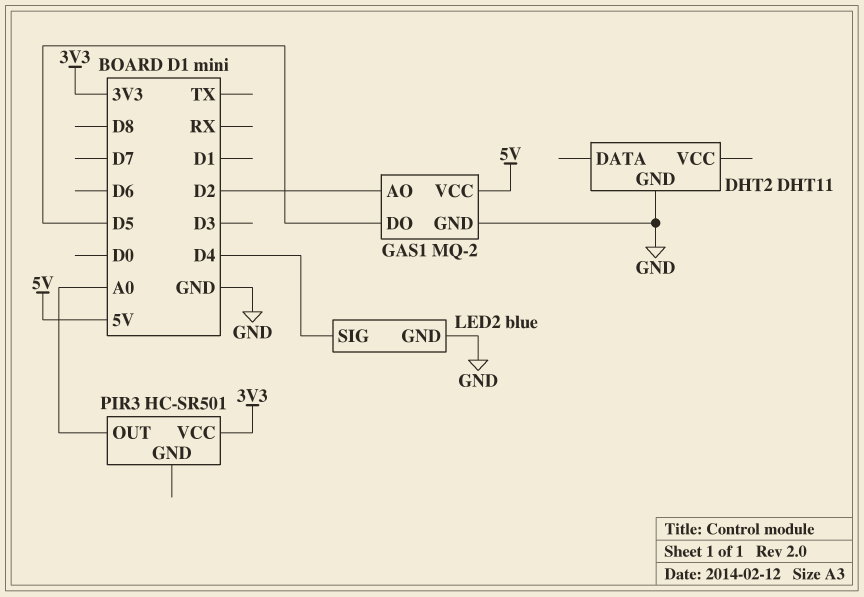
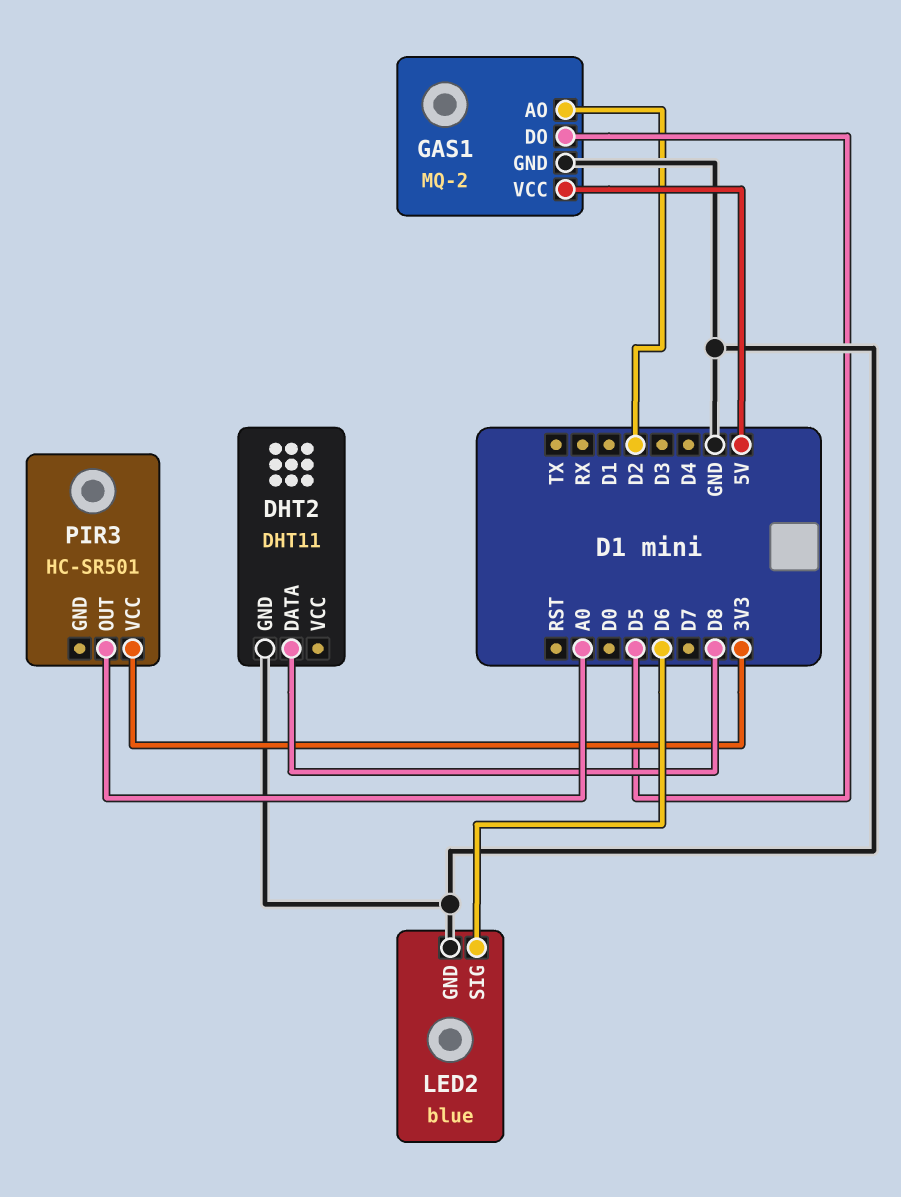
DHT2 pin DATA: none -> D8
LED2 pin SIG: D4 -> D6

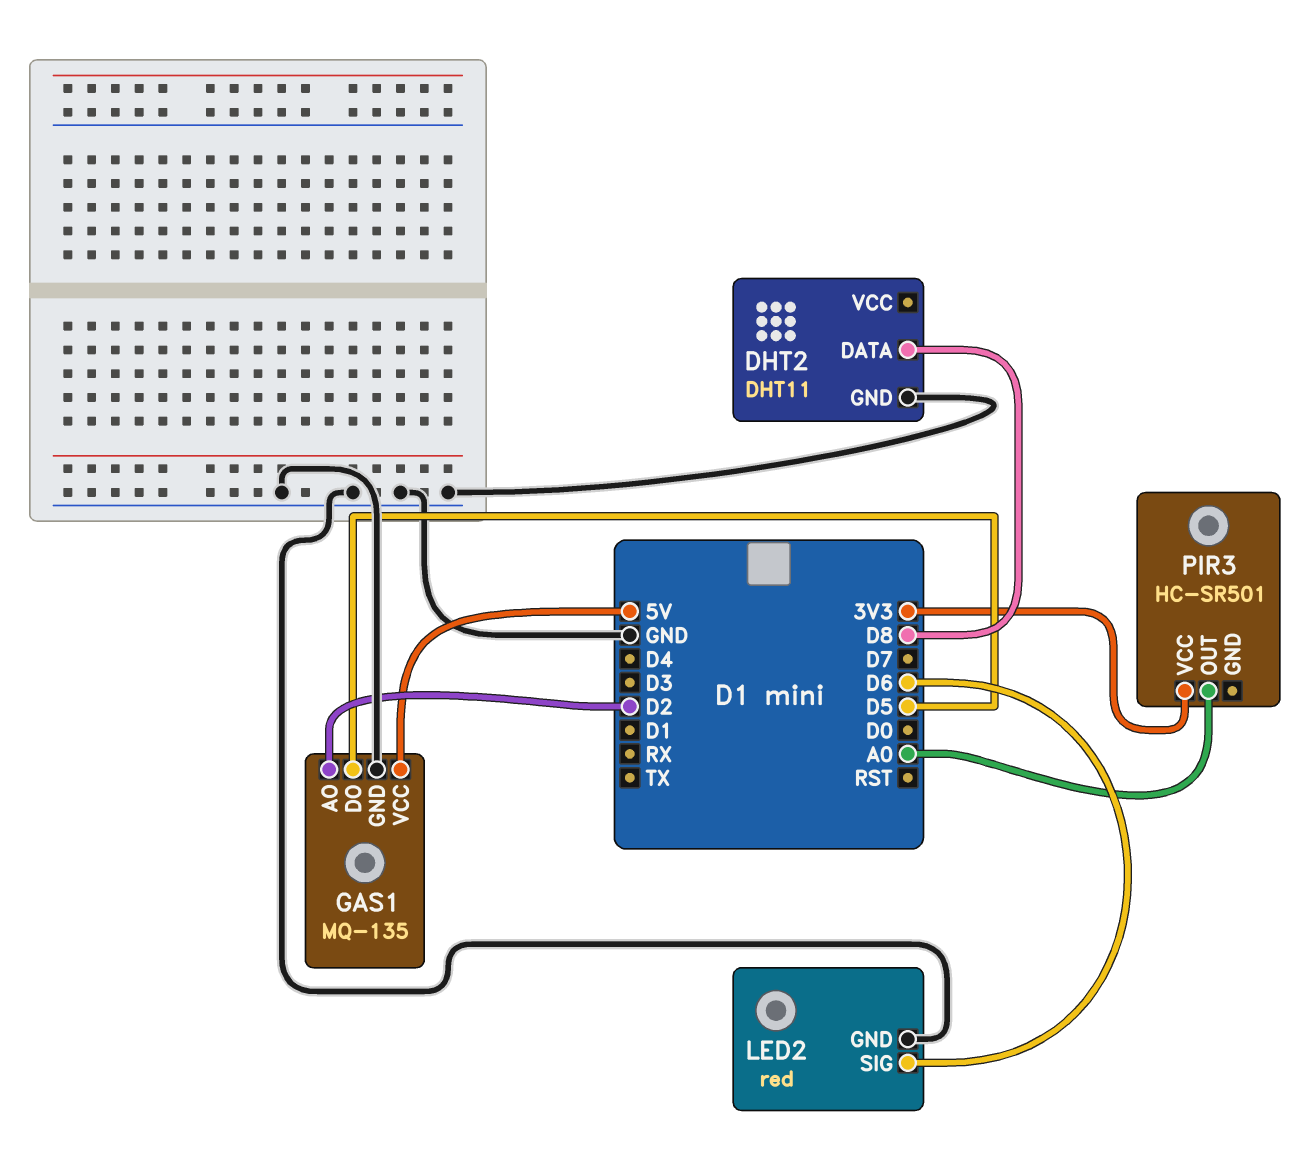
GAS1: MQ-2 -> MQ-135
LED2: blue -> red

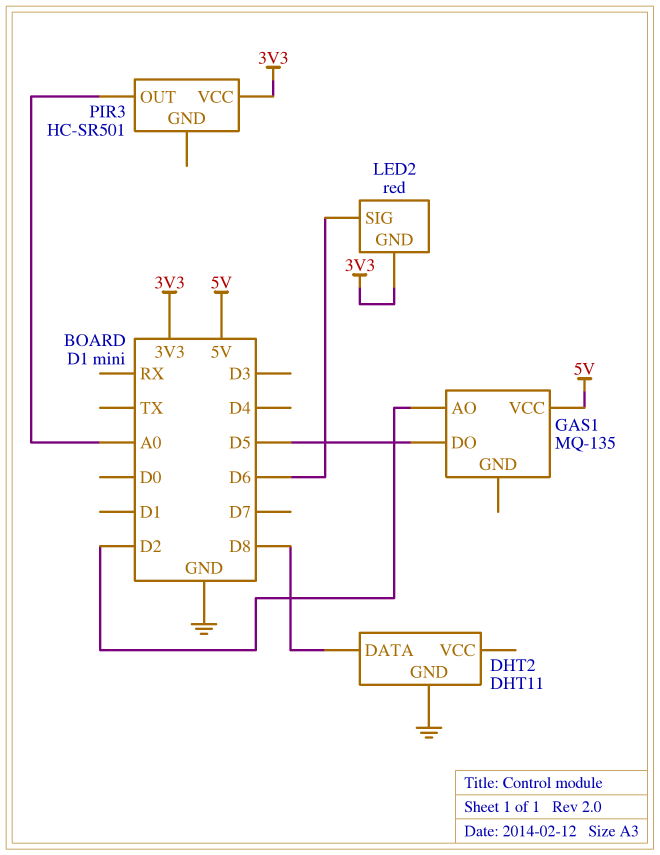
GAS1 pin GND: GND -> none
LED2 pin GND: GND -> 3V3

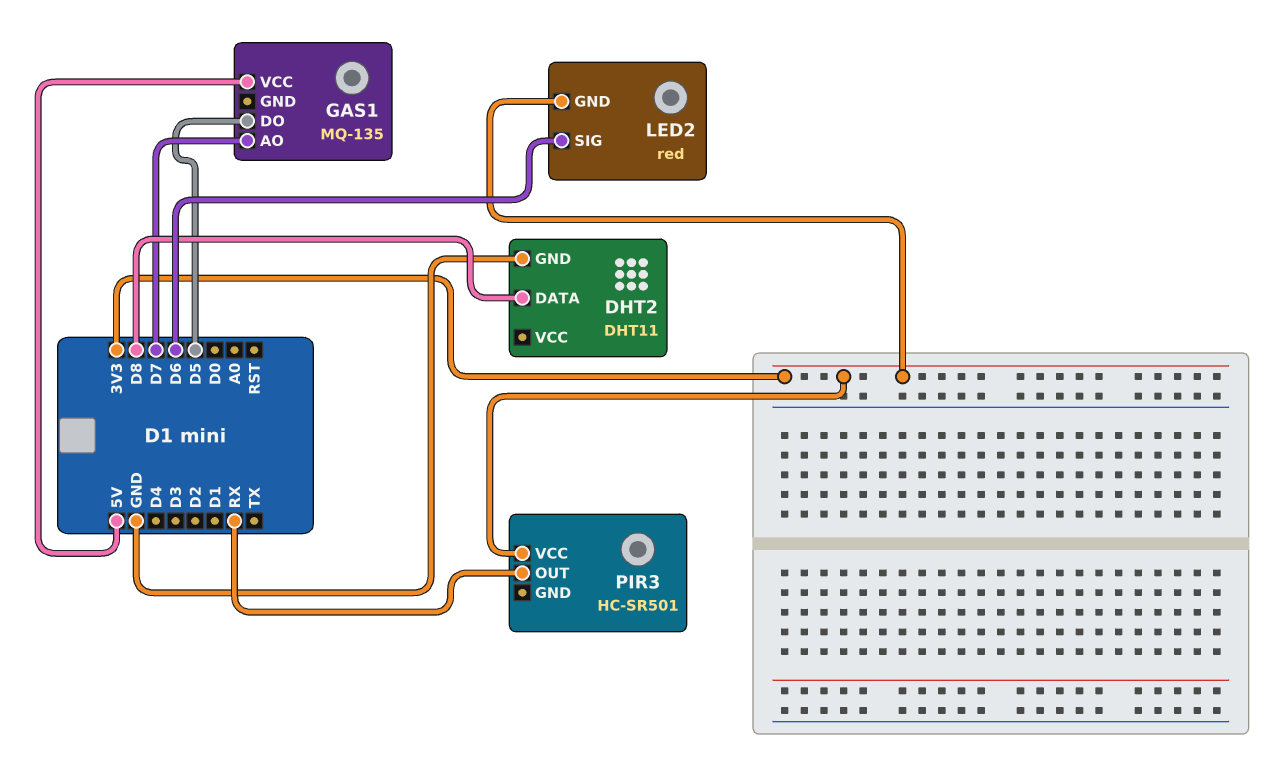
GAS1 pin AO: D2 -> D7
PIR3 pin OUT: A0 -> RX

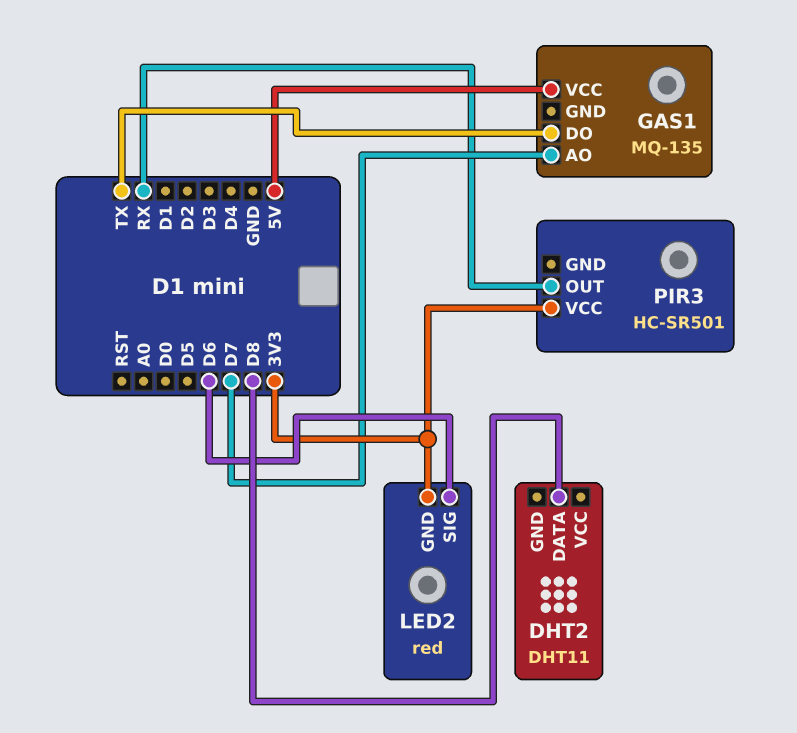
DHT2 pin GND: GND -> none
GAS1 pin DO: D5 -> TX

